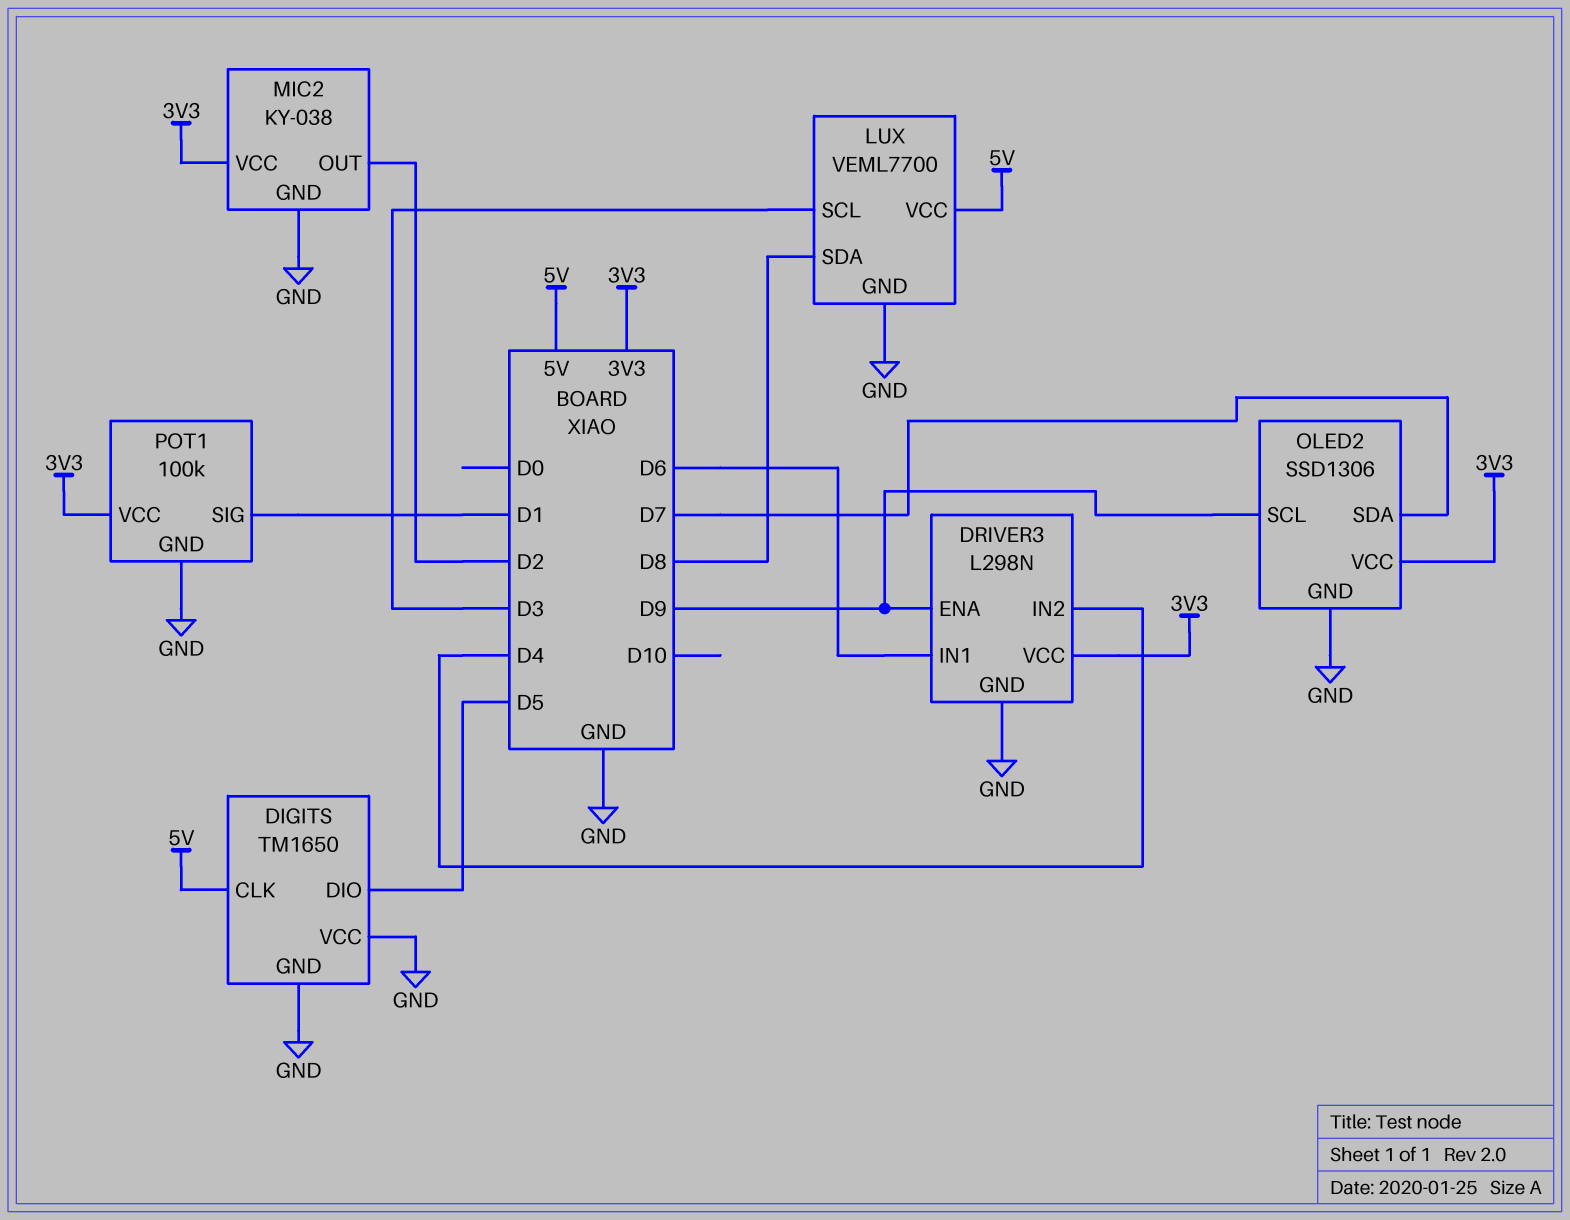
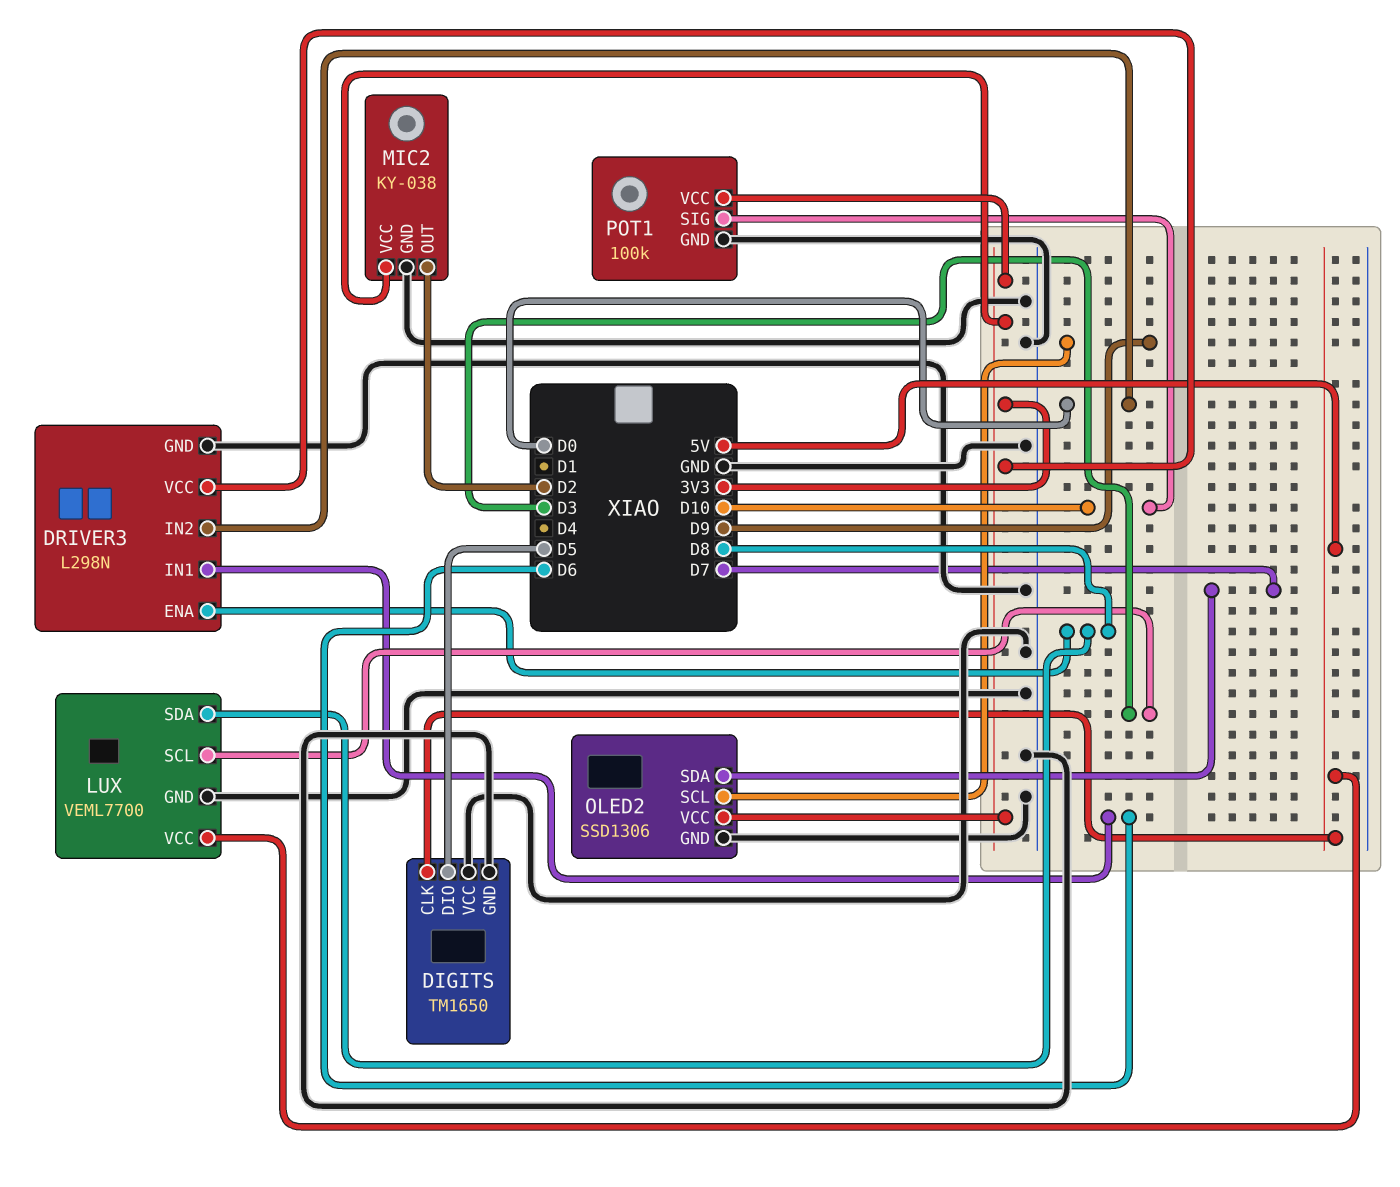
DRIVER3 pin ENA: D9 -> D8
DRIVER3 pin IN2: D4 -> D0
POT1 pin SIG: D1 -> D10

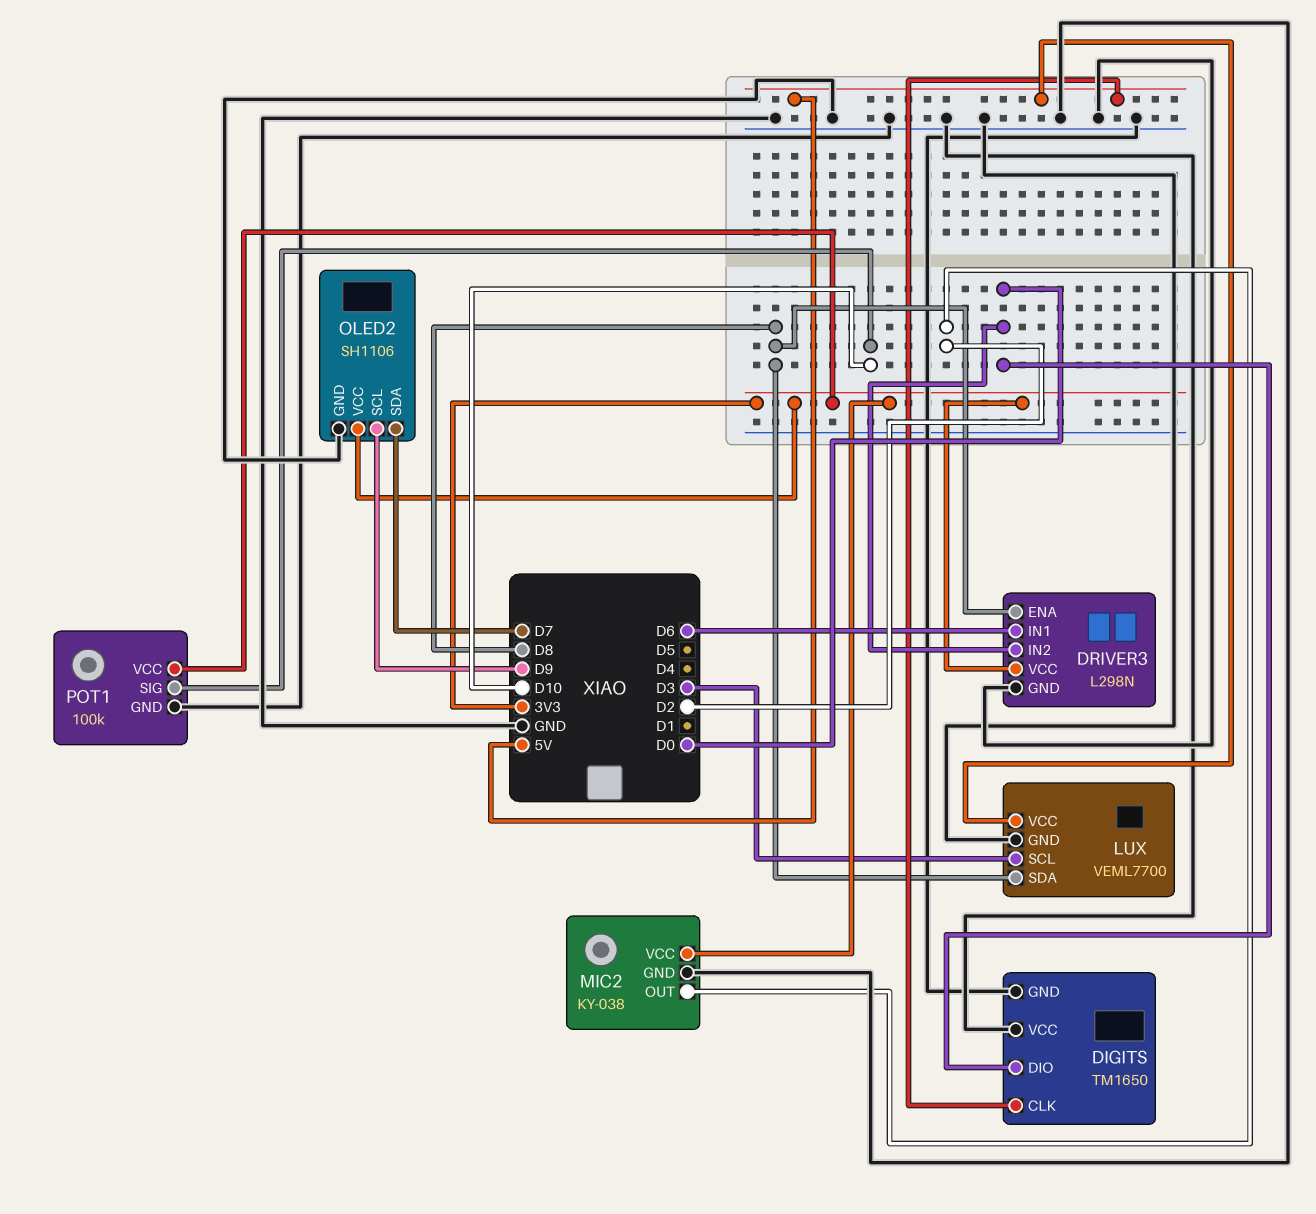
DIGITS pin DIO: D5 -> D0
OLED2: SSD1306 -> SH1106

